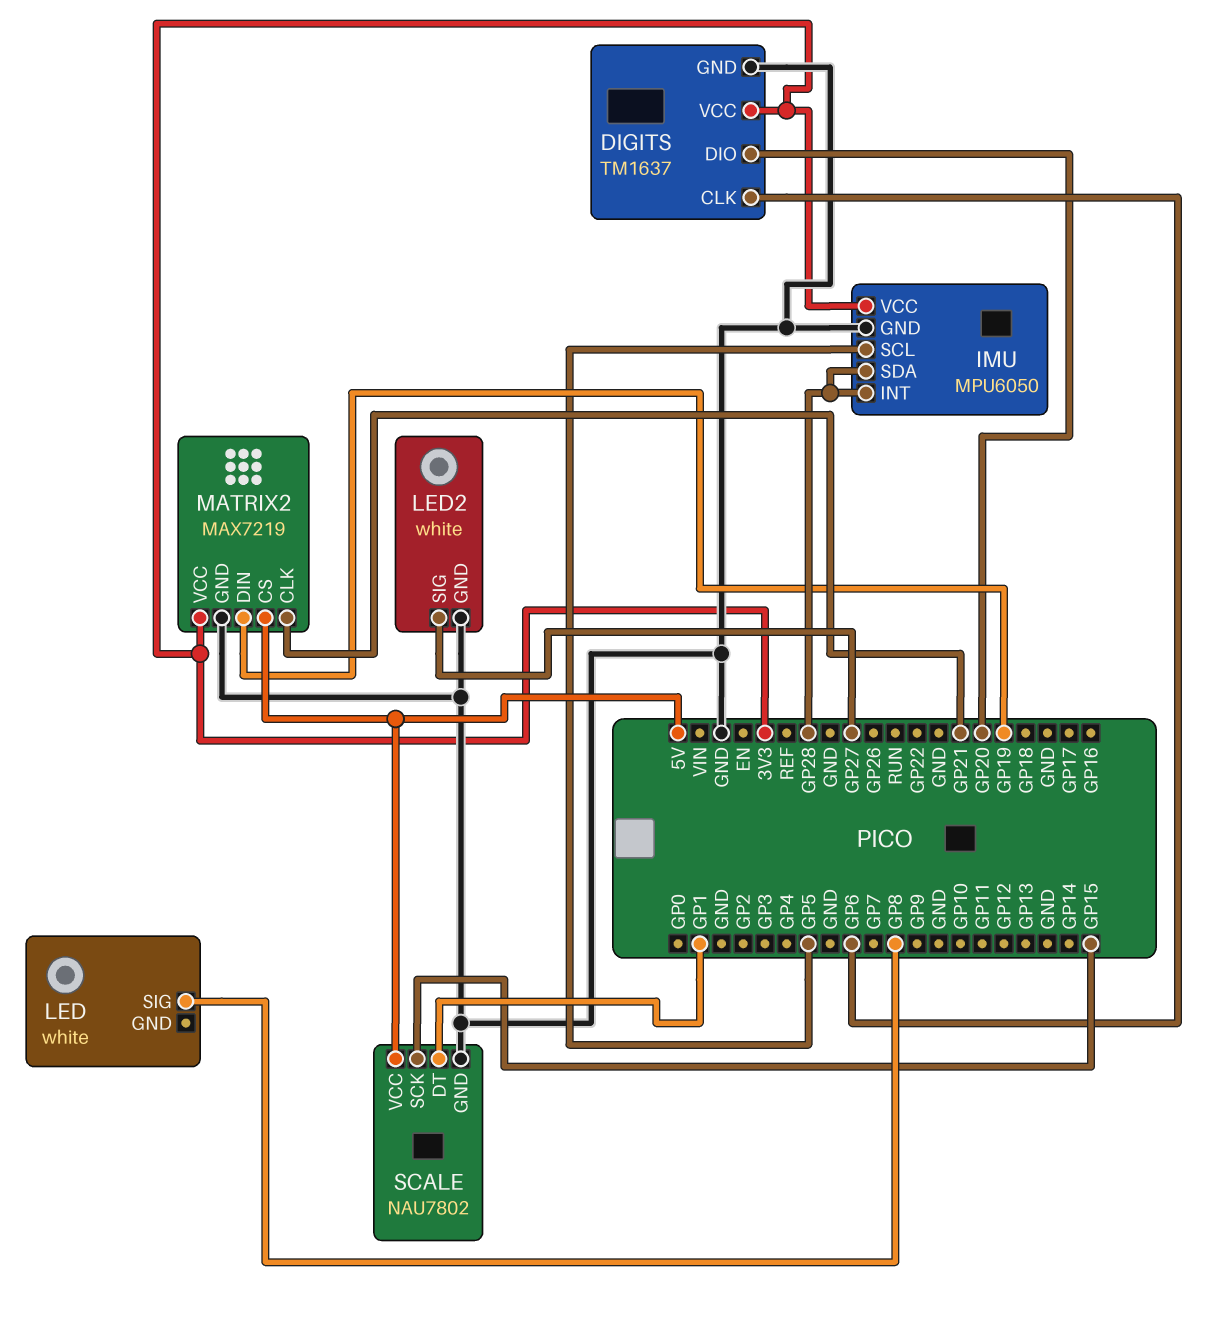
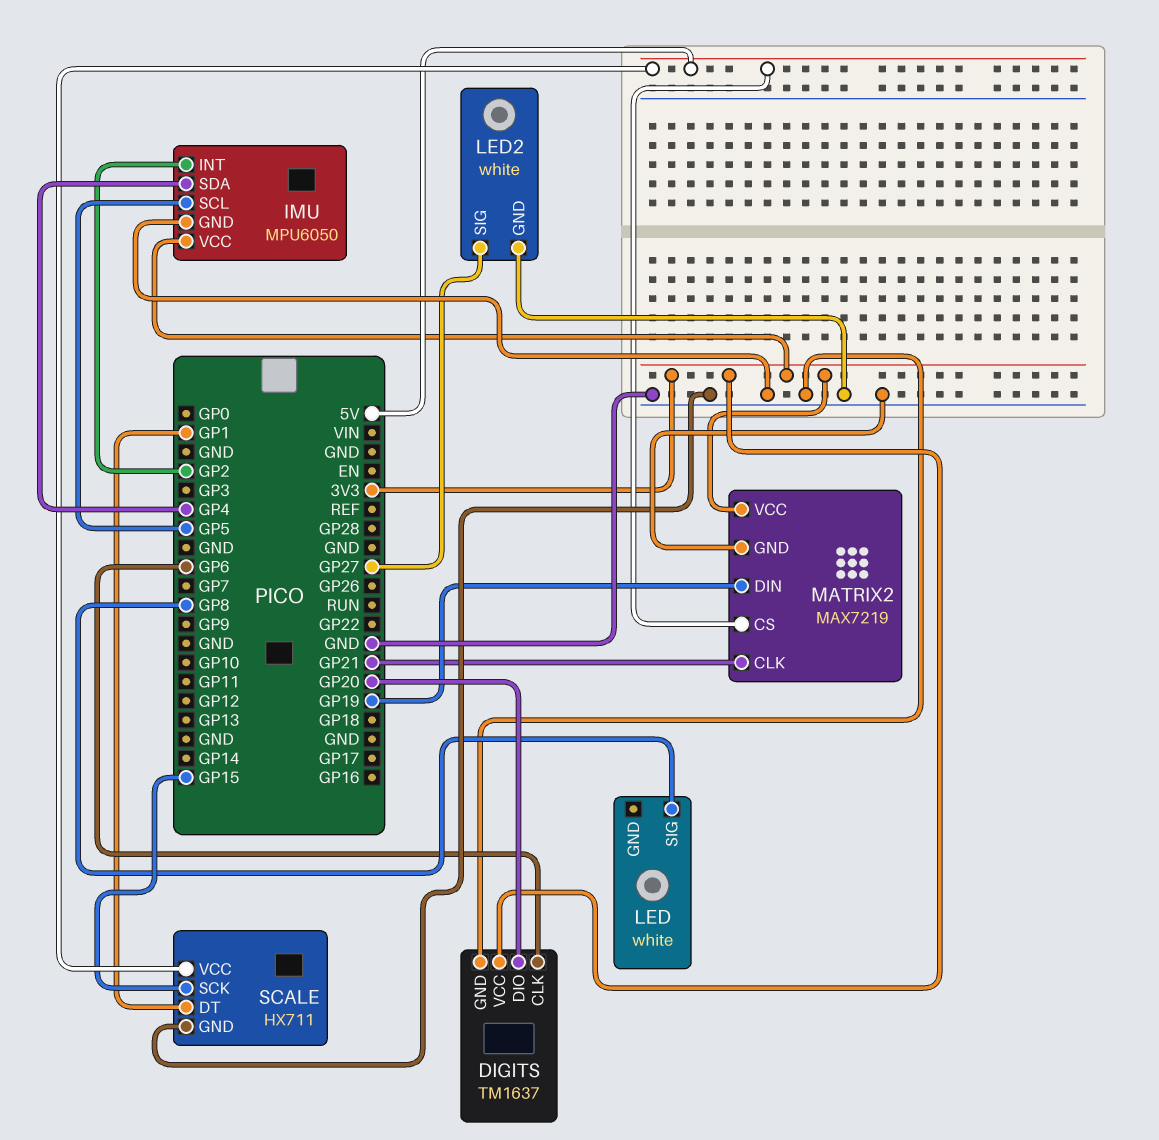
IMU pin INT: GP28 -> GP2
IMU pin SDA: GP28 -> GP4
SCALE: NAU7802 -> HX711

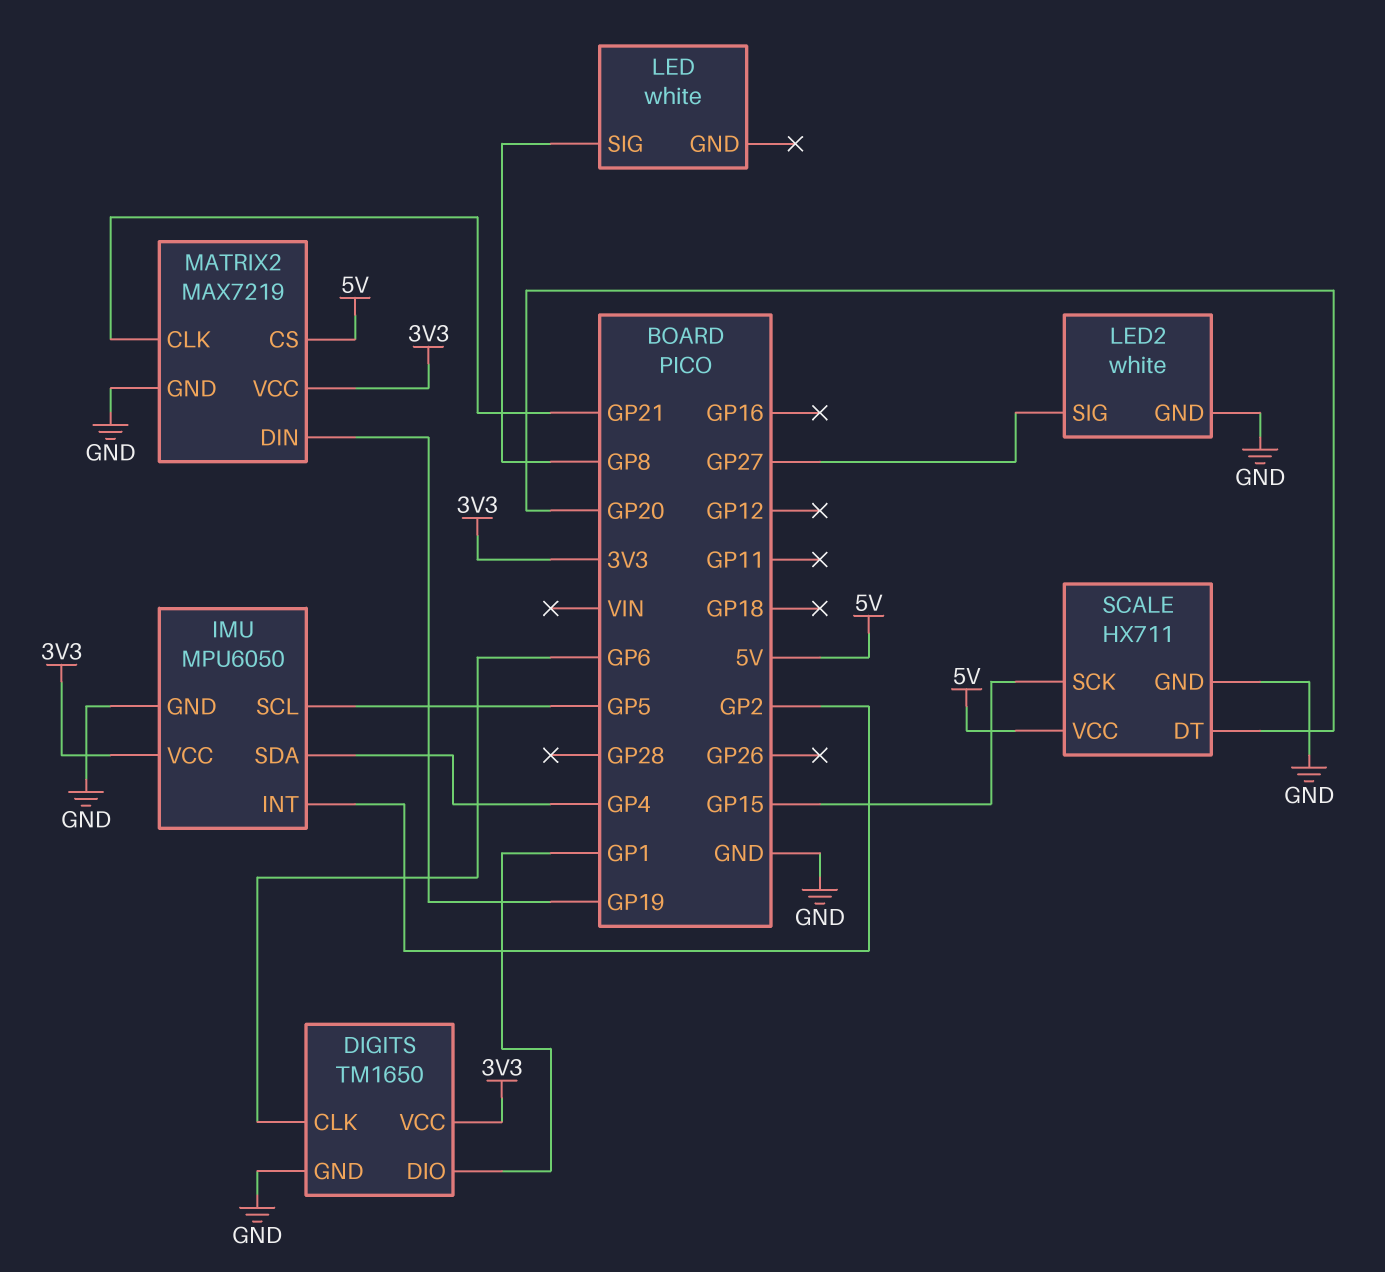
DIGITS: TM1637 -> TM1650
DIGITS pin DIO: GP20 -> GP1
SCALE pin DT: GP1 -> GP20

